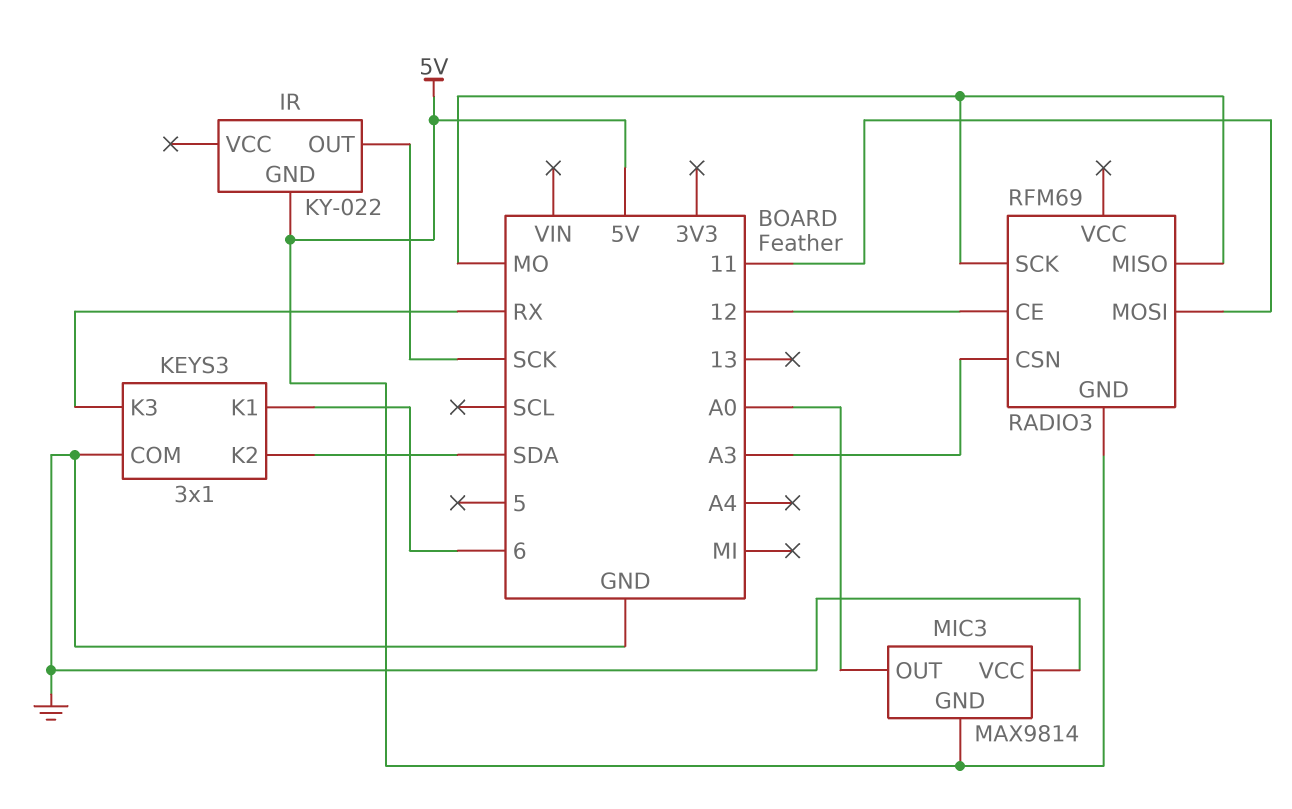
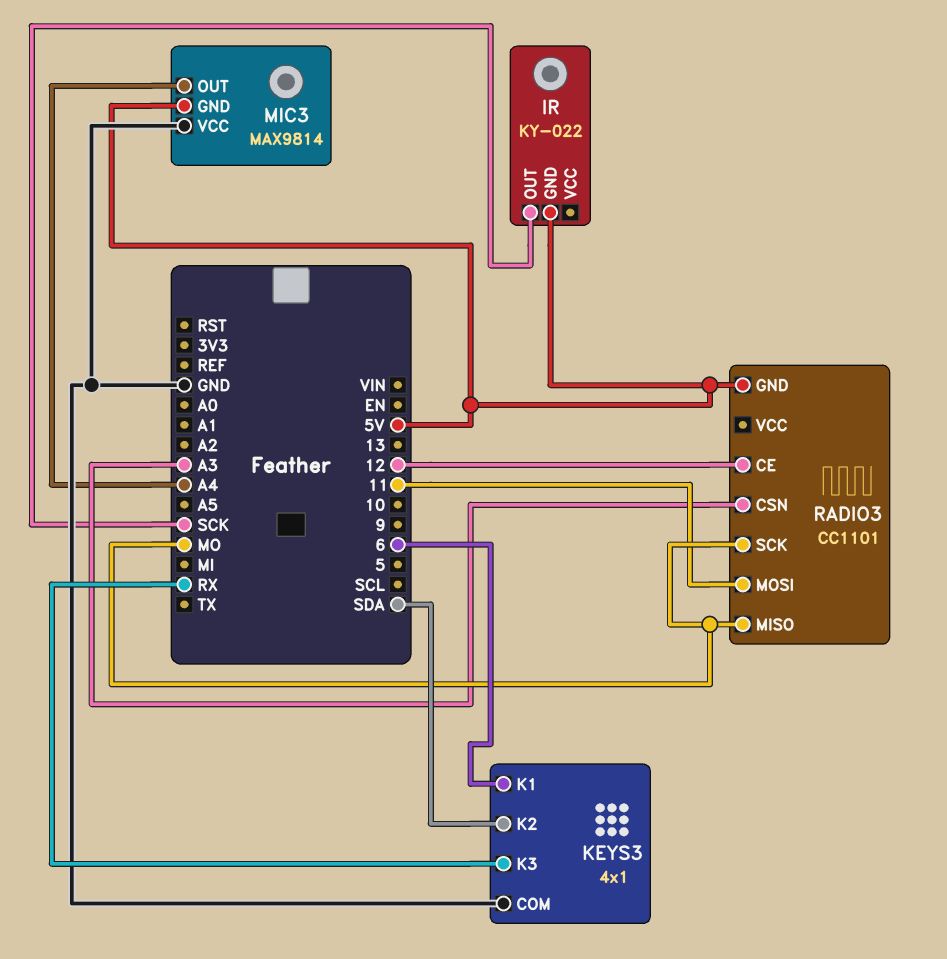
KEYS3: 3x1 -> 4x1
MIC3 pin OUT: A0 -> A4
RADIO3: RFM69 -> CC1101

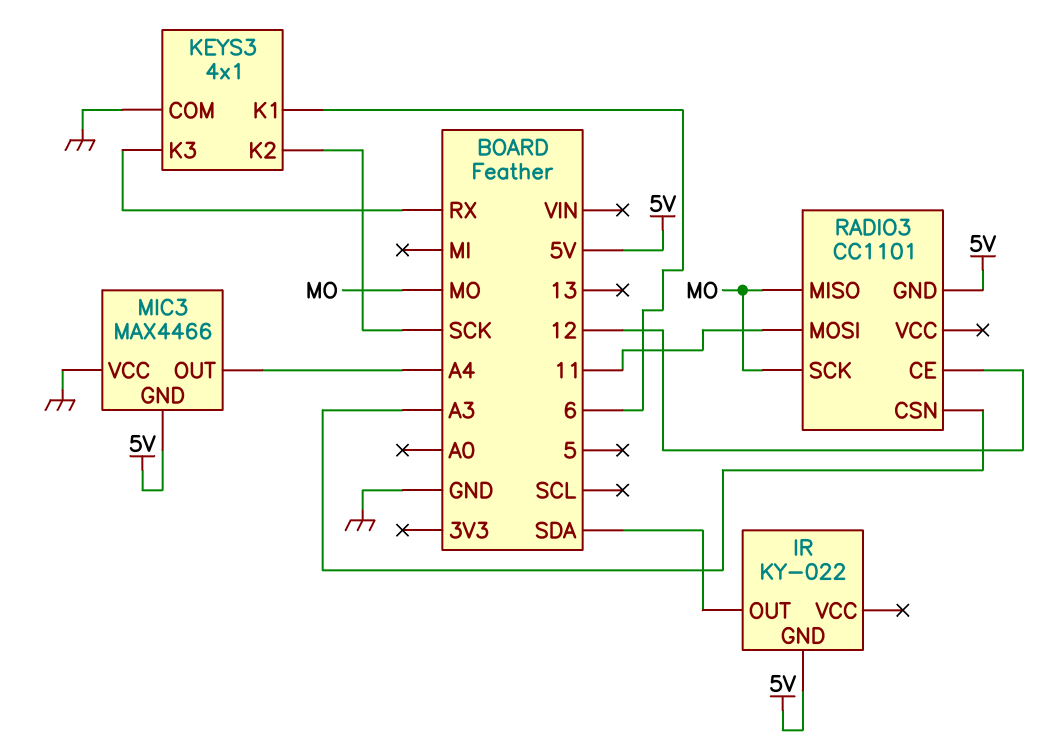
IR pin OUT: SCK -> SDA
KEYS3 pin K2: SDA -> SCK
MIC3: MAX9814 -> MAX4466

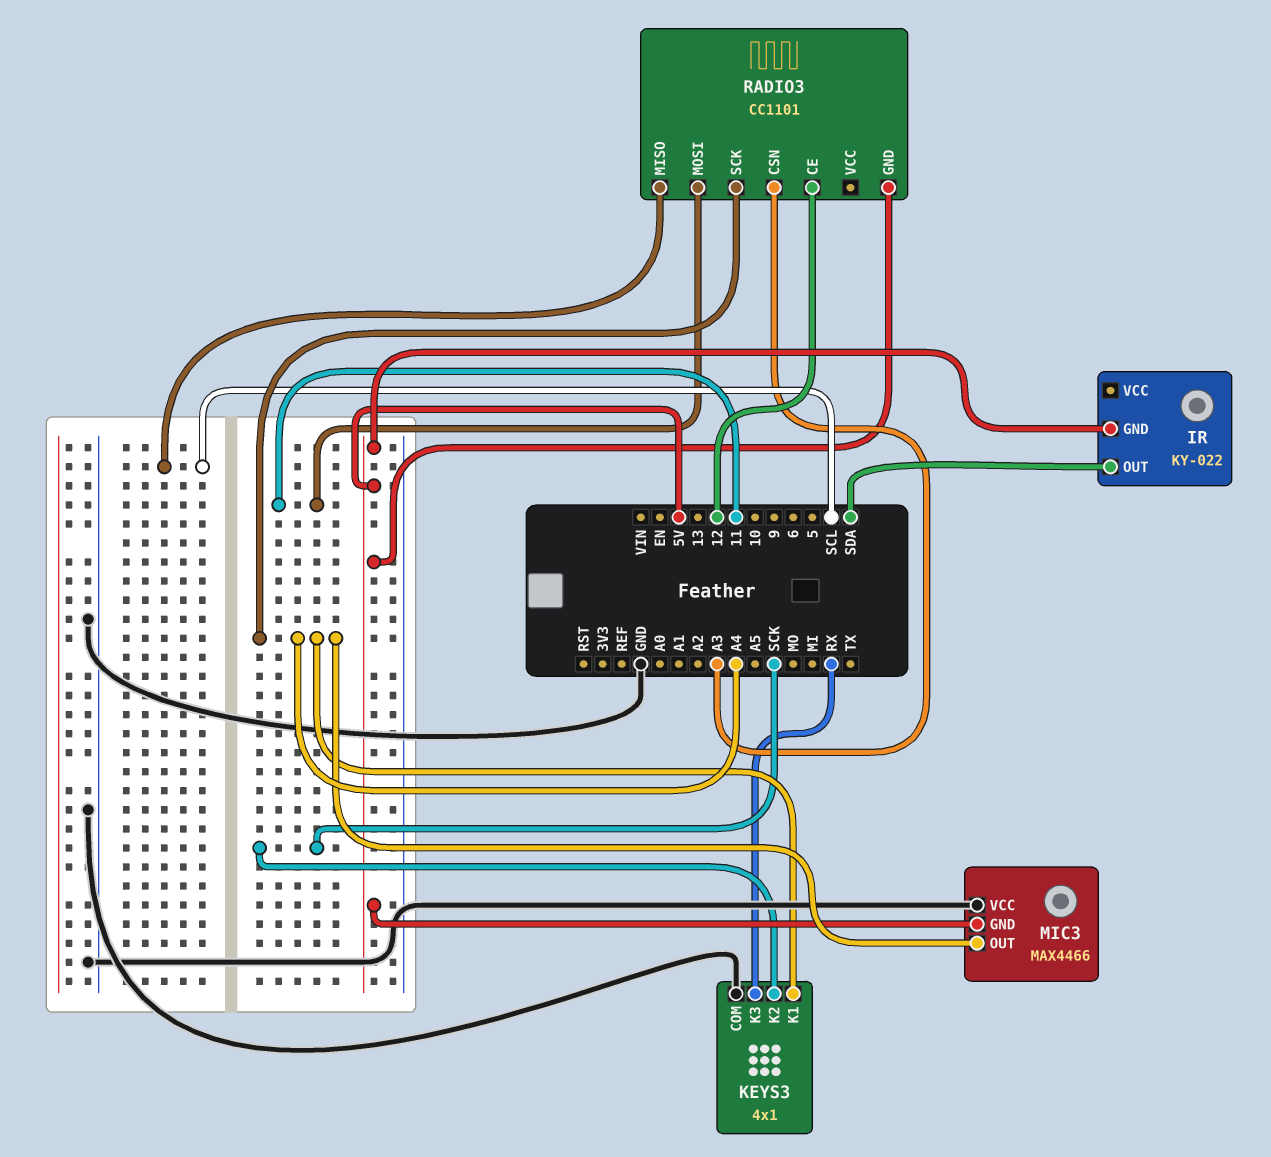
KEYS3 pin K1: 6 -> A4
RADIO3 pin MISO: MO -> SCL
RADIO3 pin SCK: MO -> A4

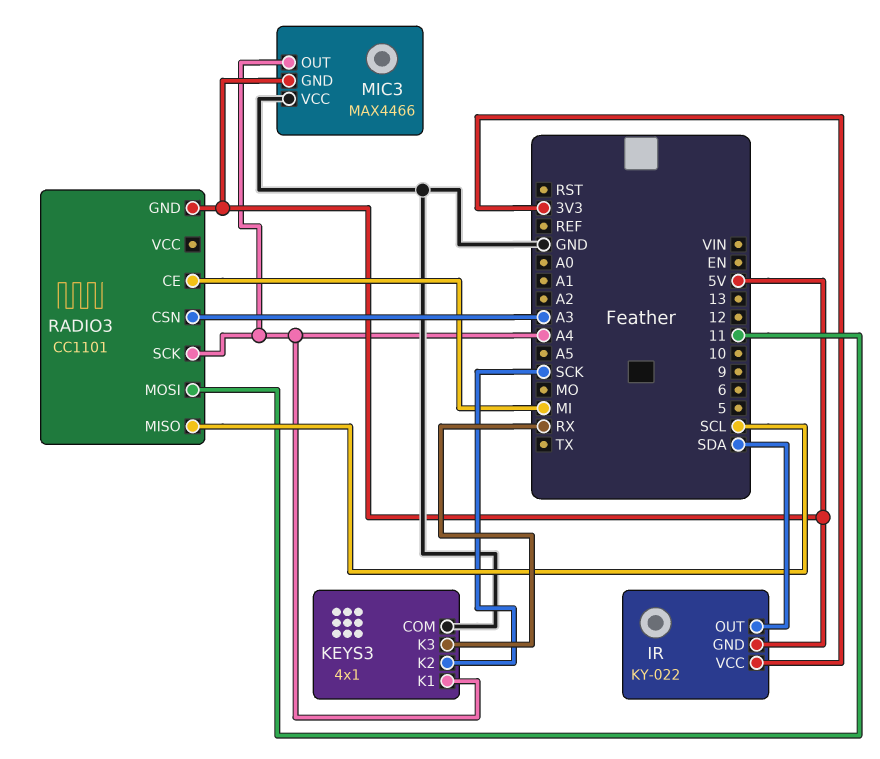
IR pin VCC: none -> 3V3
RADIO3 pin CE: 12 -> MI

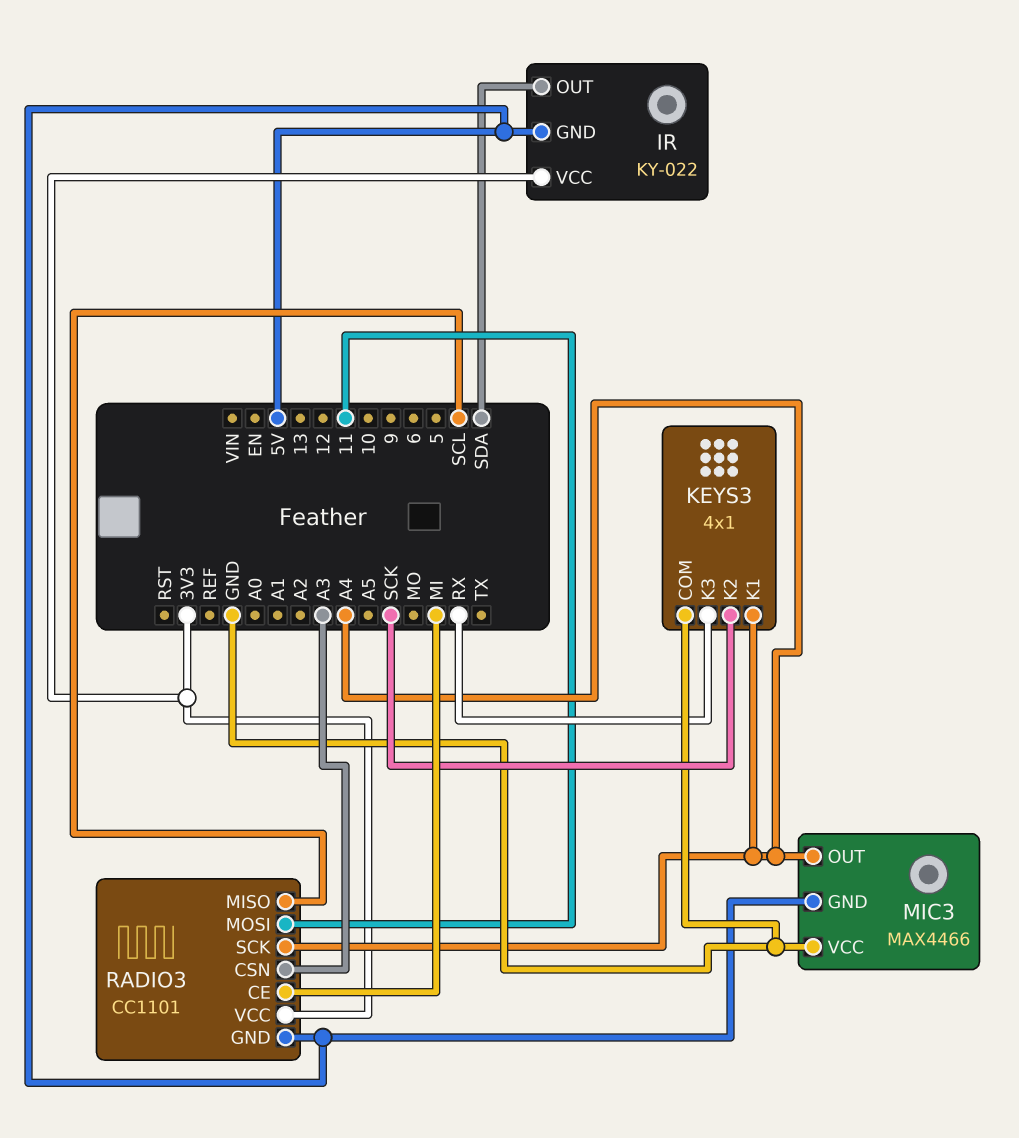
RADIO3 pin VCC: none -> 3V3

